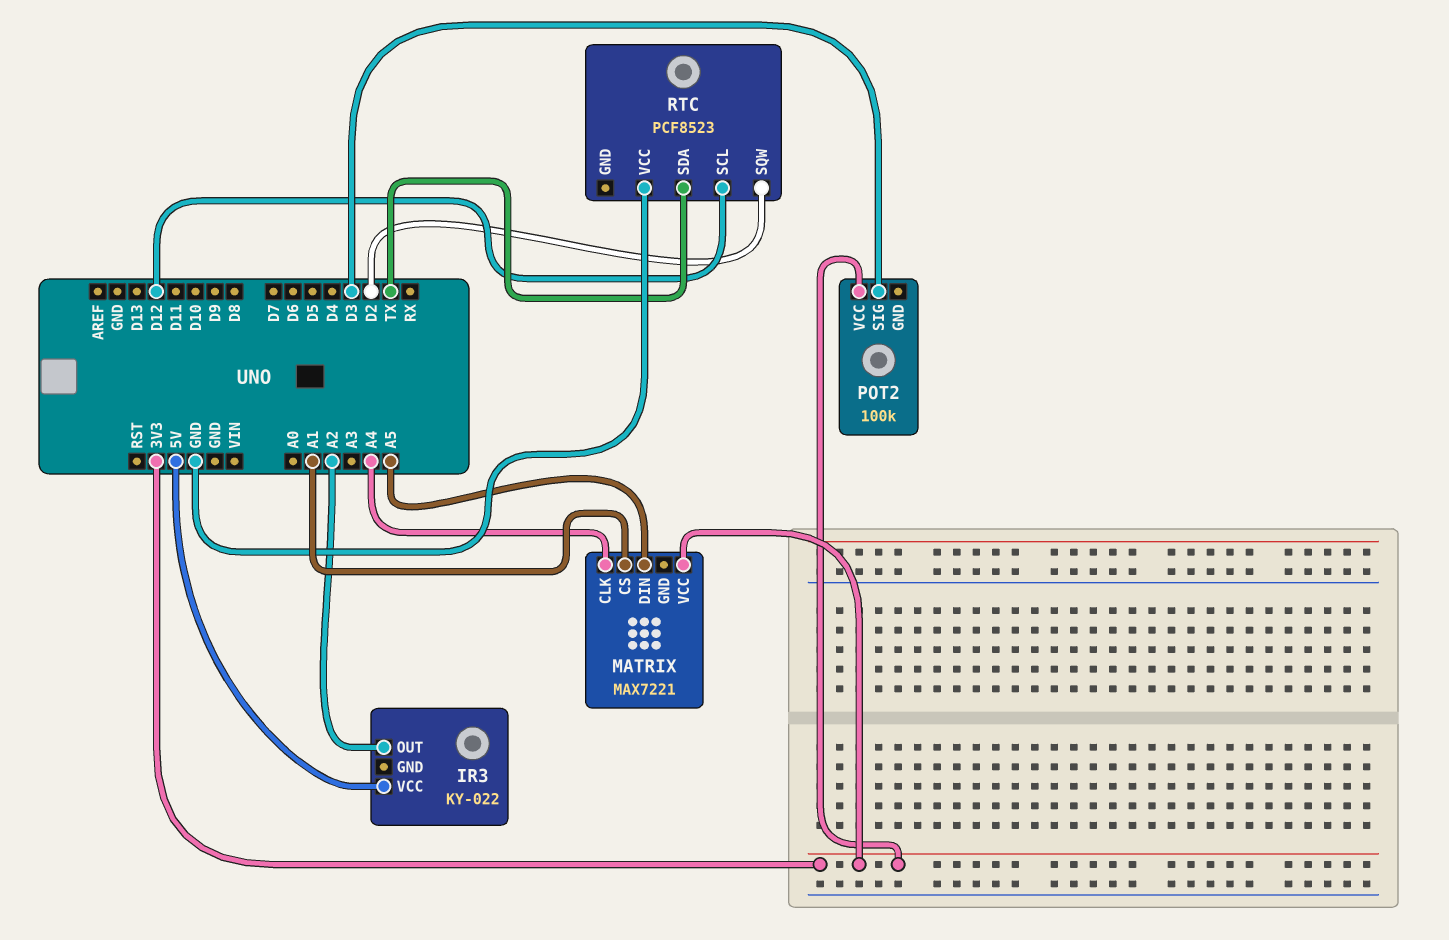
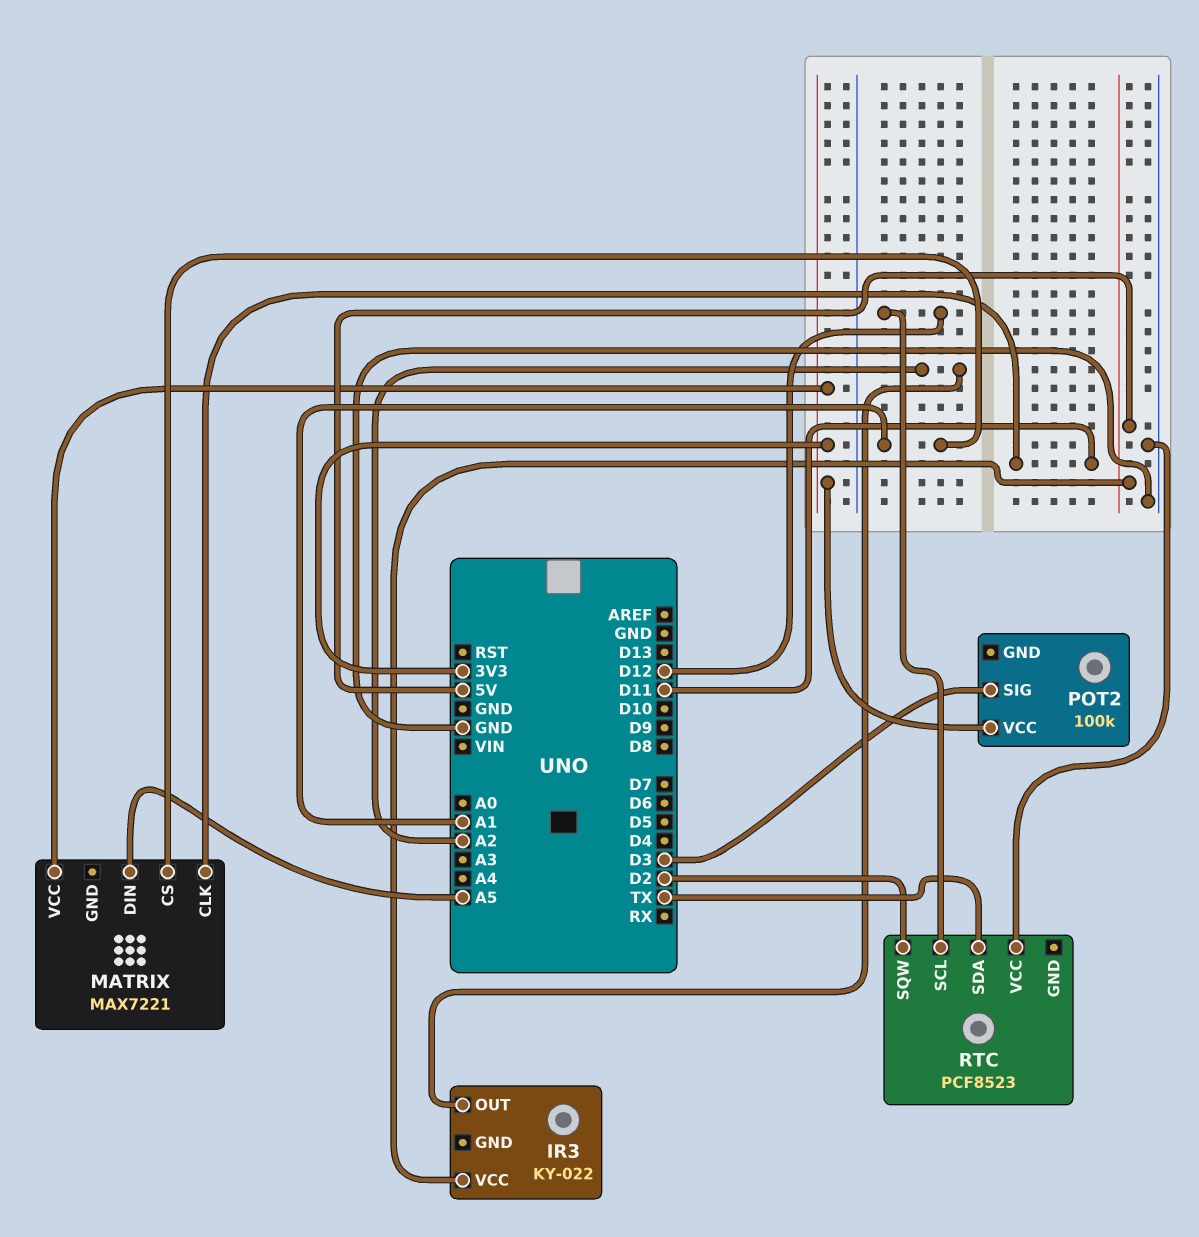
MATRIX pin CLK: A4 -> D11

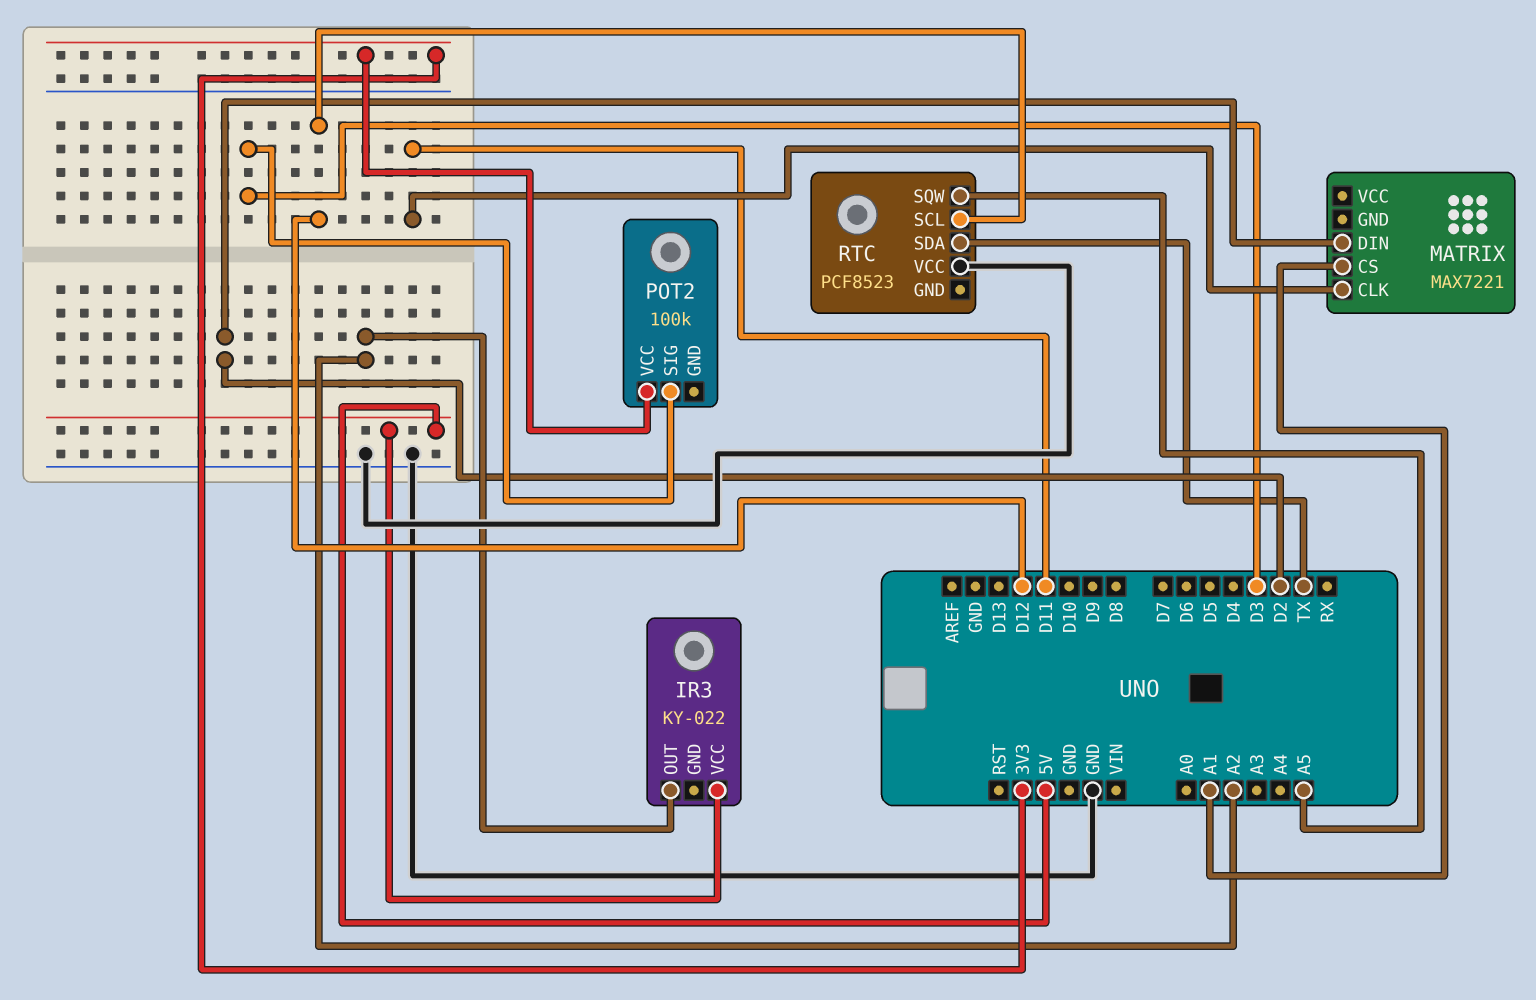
MATRIX pin DIN: A5 -> D2
MATRIX pin VCC: 3V3 -> none
RTC pin SQW: D2 -> A5

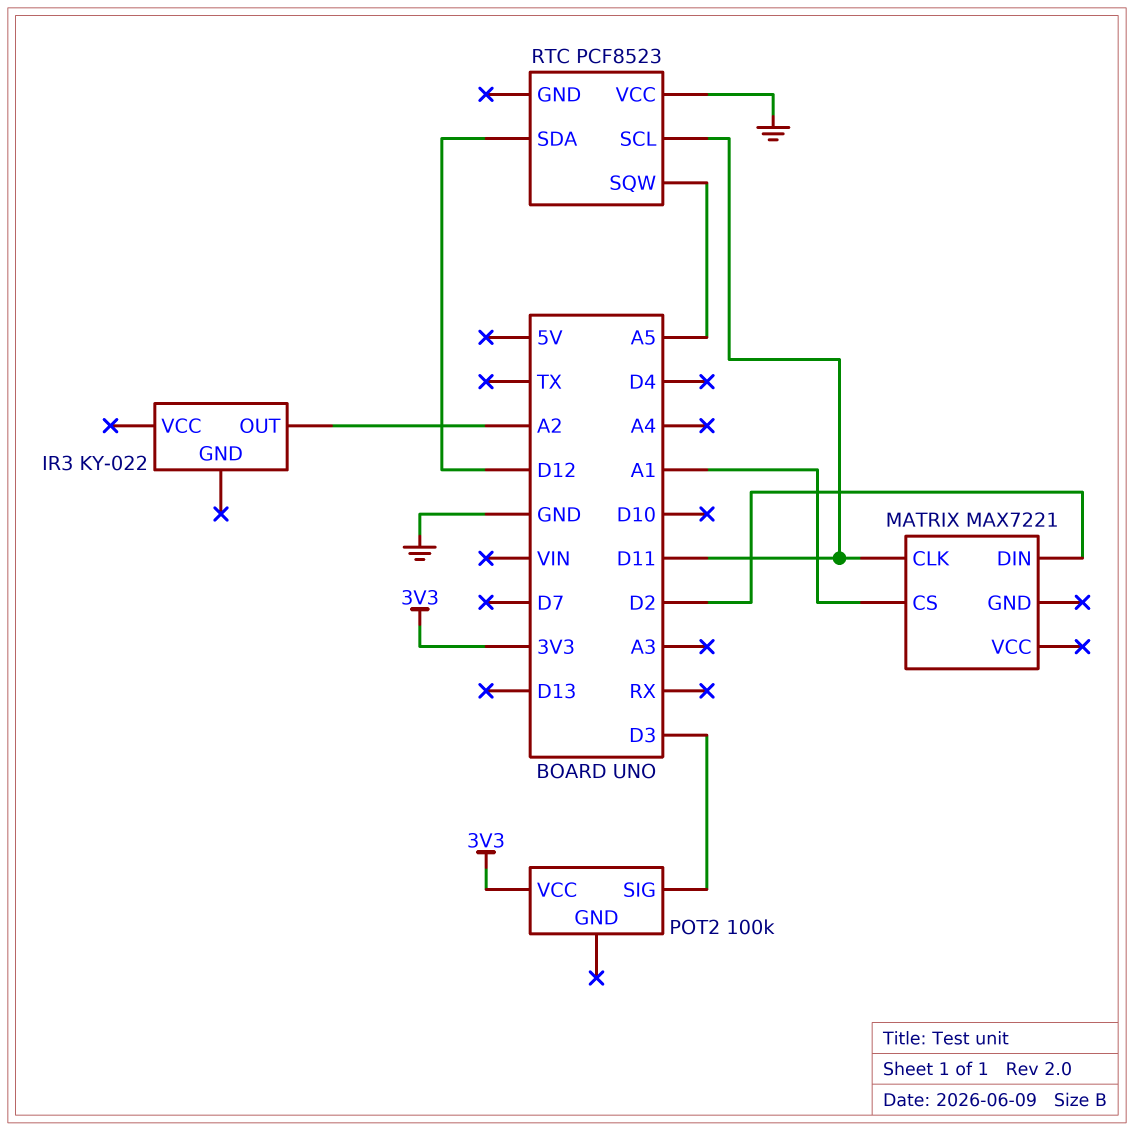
IR3 pin VCC: 5V -> none
RTC pin SCL: D12 -> D11
RTC pin SDA: TX -> D12

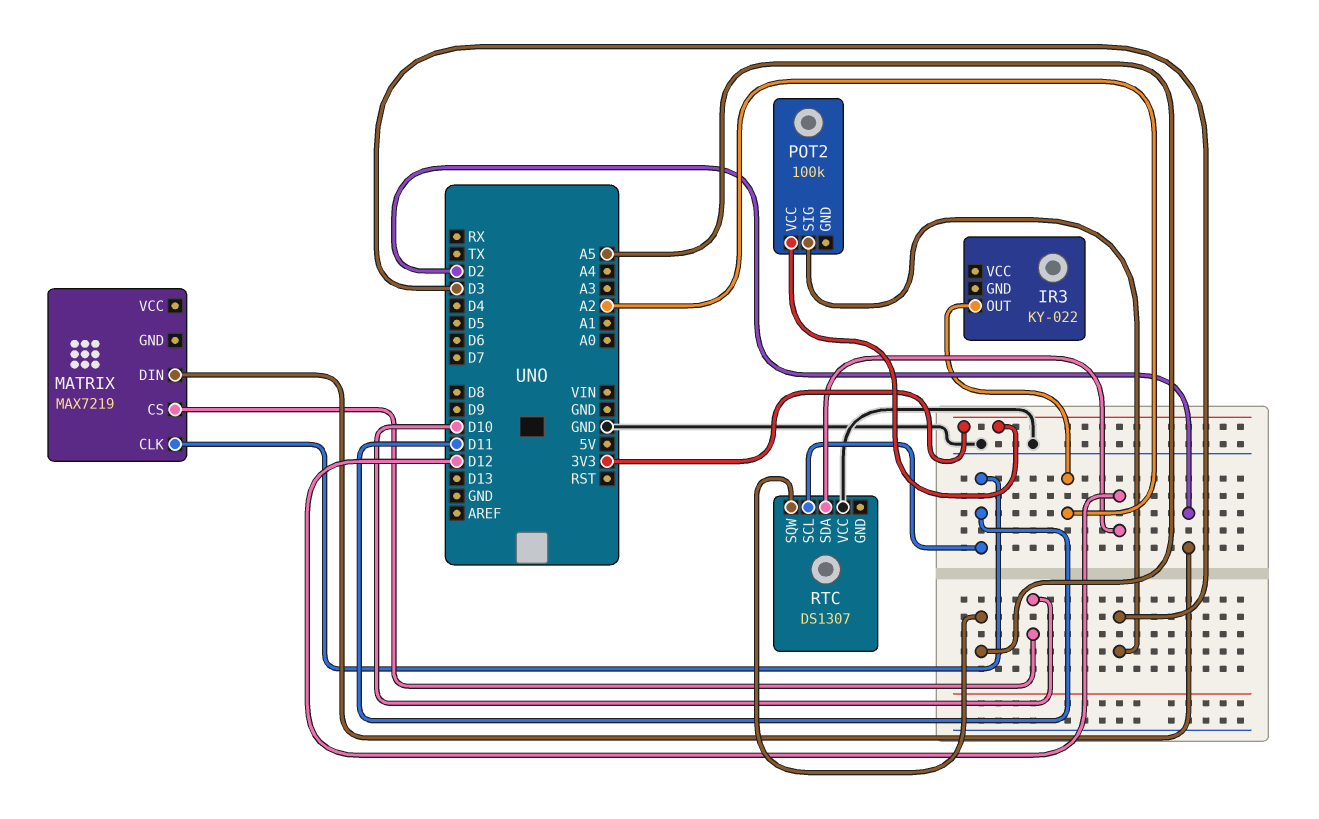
MATRIX: MAX7221 -> MAX7219
MATRIX pin CS: A1 -> D10
RTC: PCF8523 -> DS1307

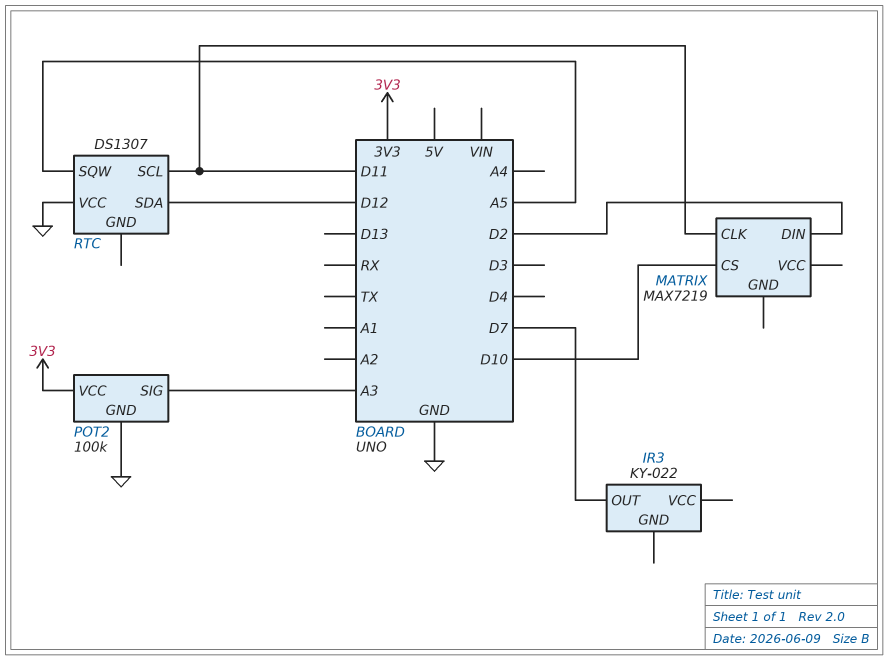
IR3 pin OUT: A2 -> D7
POT2 pin GND: none -> GND
POT2 pin SIG: D3 -> A3

